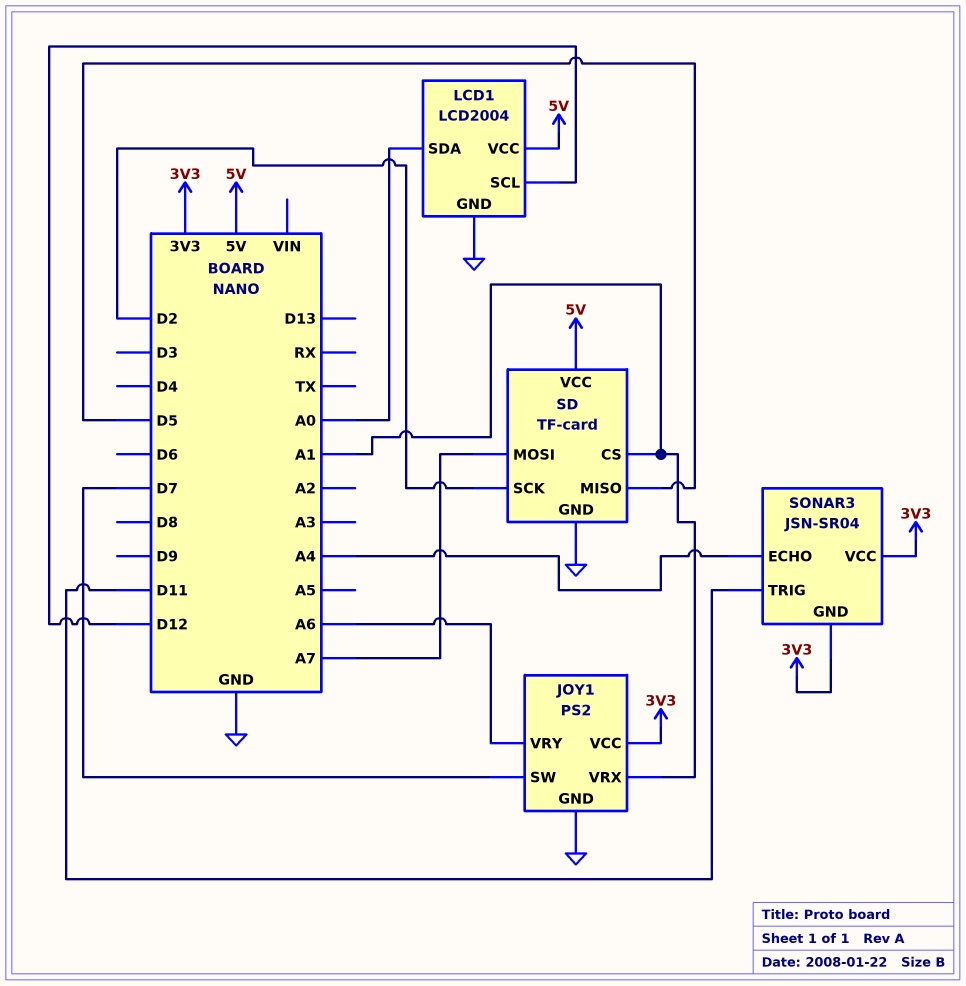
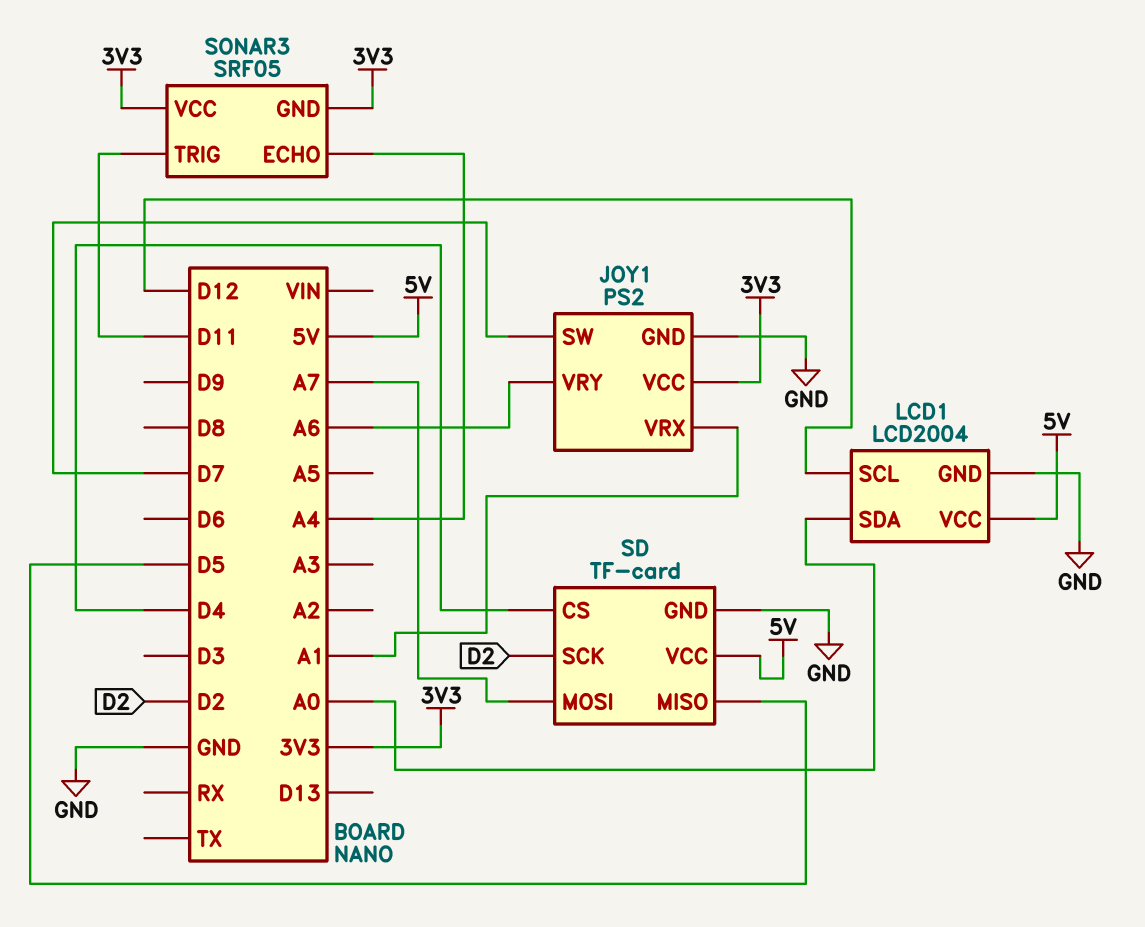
SD pin CS: A1 -> D4
SONAR3: JSN-SR04 -> SRF05

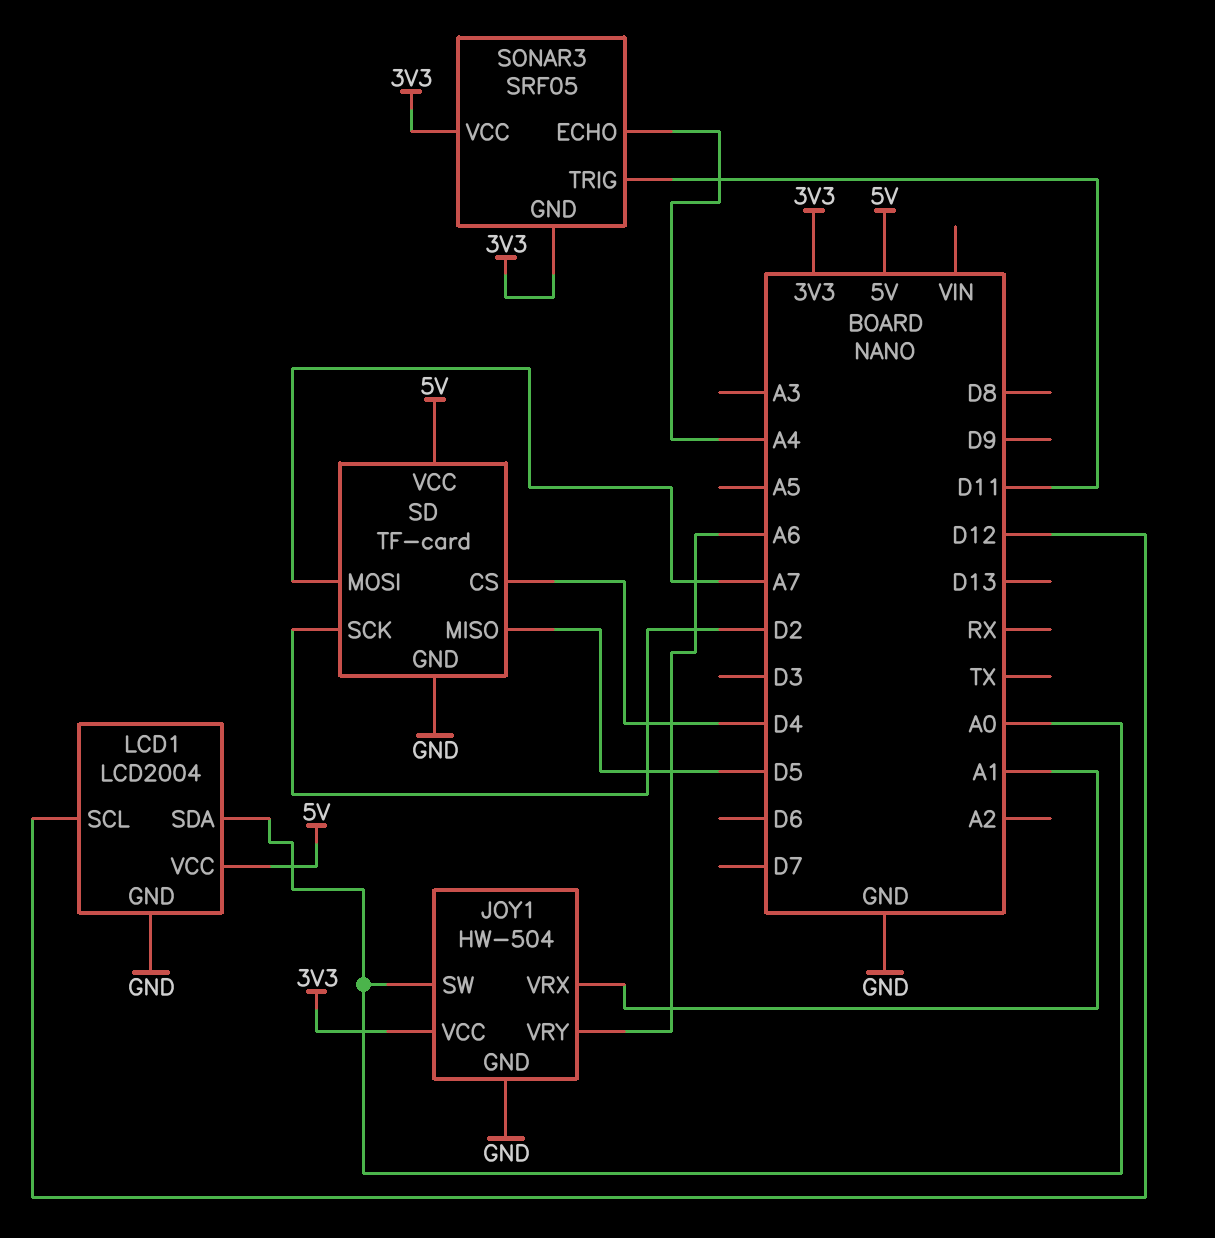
JOY1: PS2 -> HW-504
JOY1 pin SW: D7 -> A0

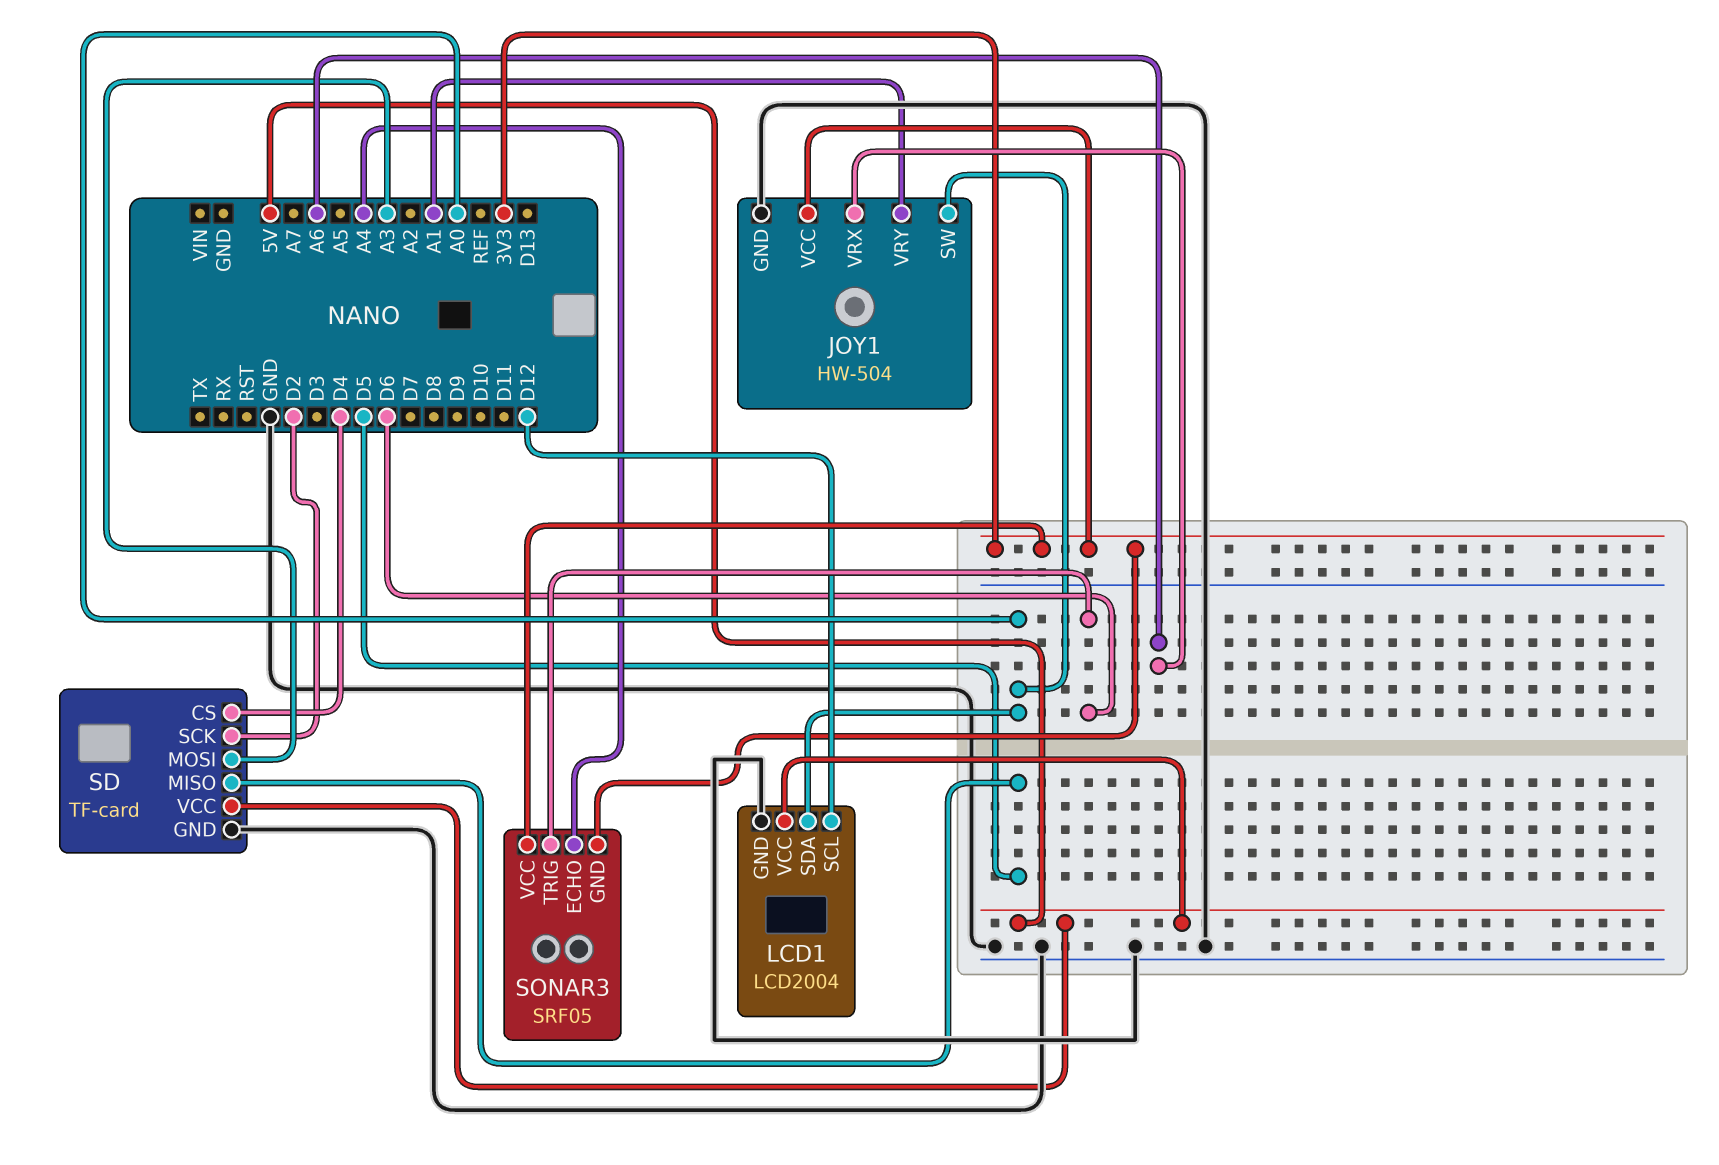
JOY1 pin VRX: A1 -> A6
JOY1 pin VRY: A6 -> A1
SD pin MOSI: A7 -> A3
SONAR3 pin TRIG: D11 -> D6

